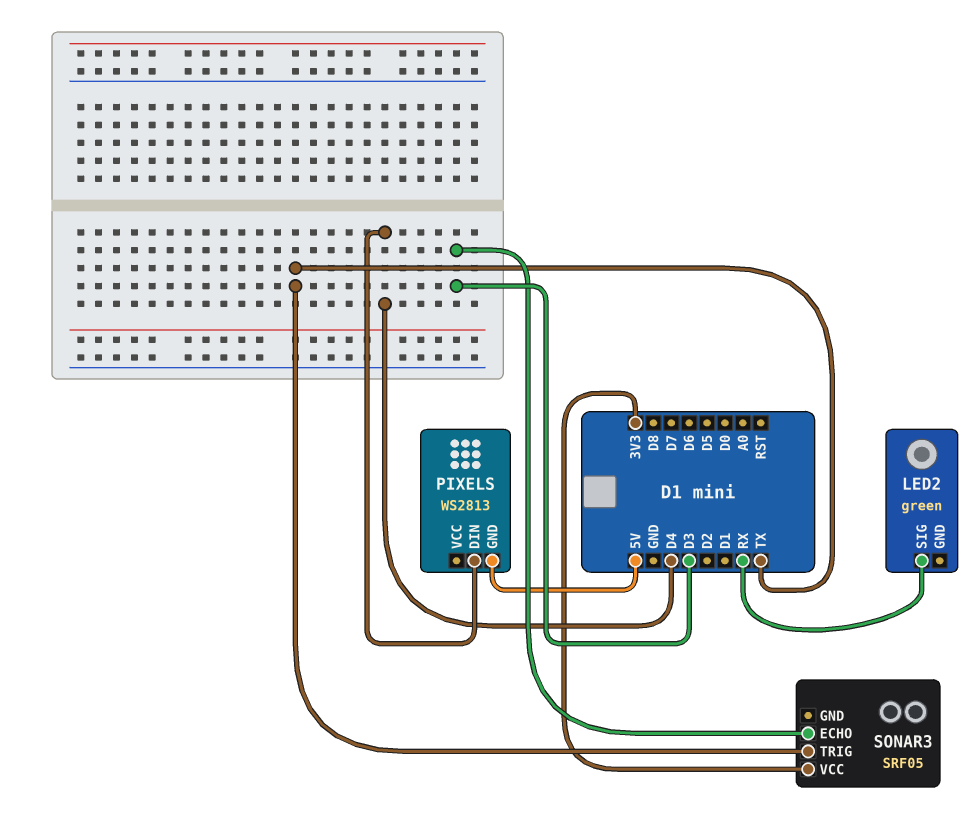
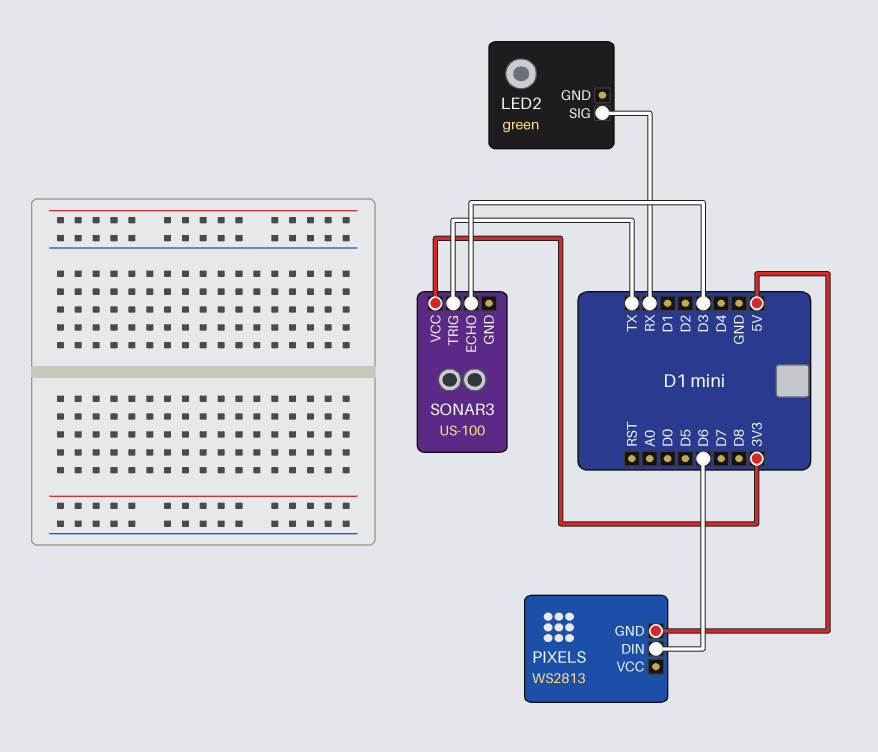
PIXELS pin DIN: D4 -> D6
SONAR3: SRF05 -> US-100

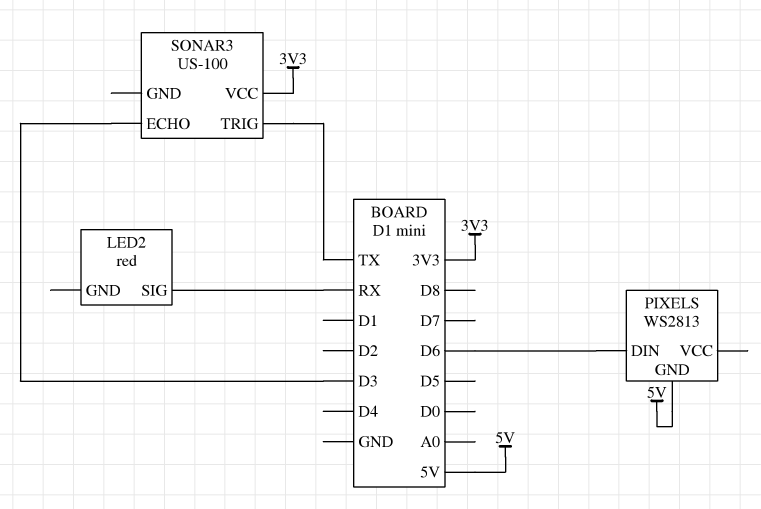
LED2: green -> red

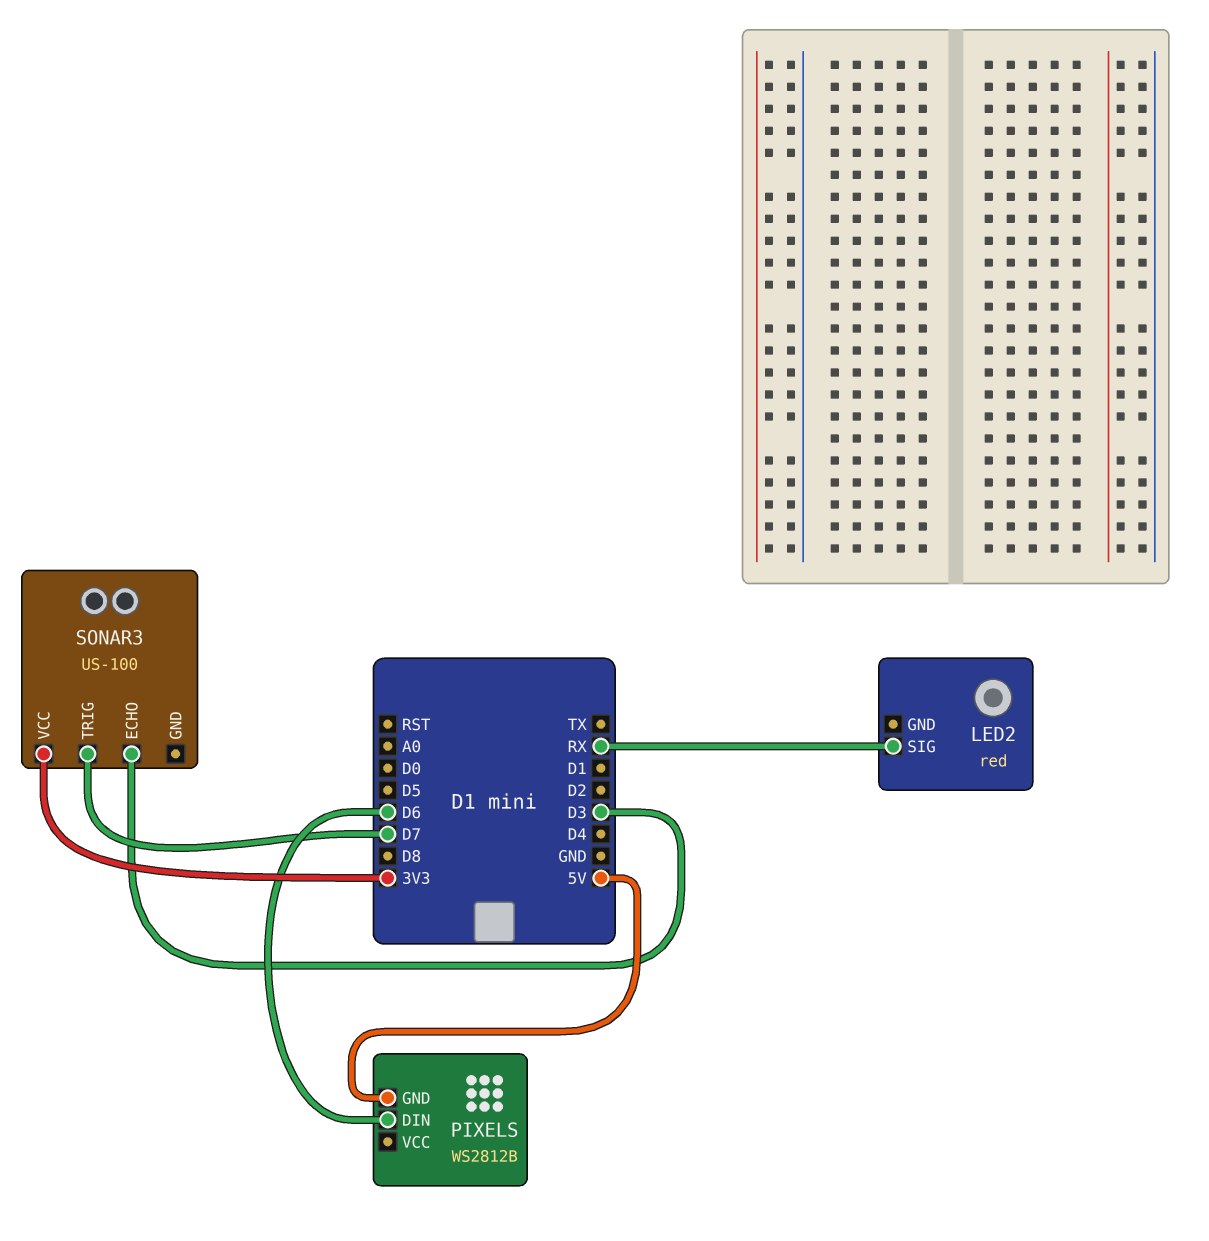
PIXELS: WS2813 -> WS2812B
SONAR3 pin TRIG: TX -> D7

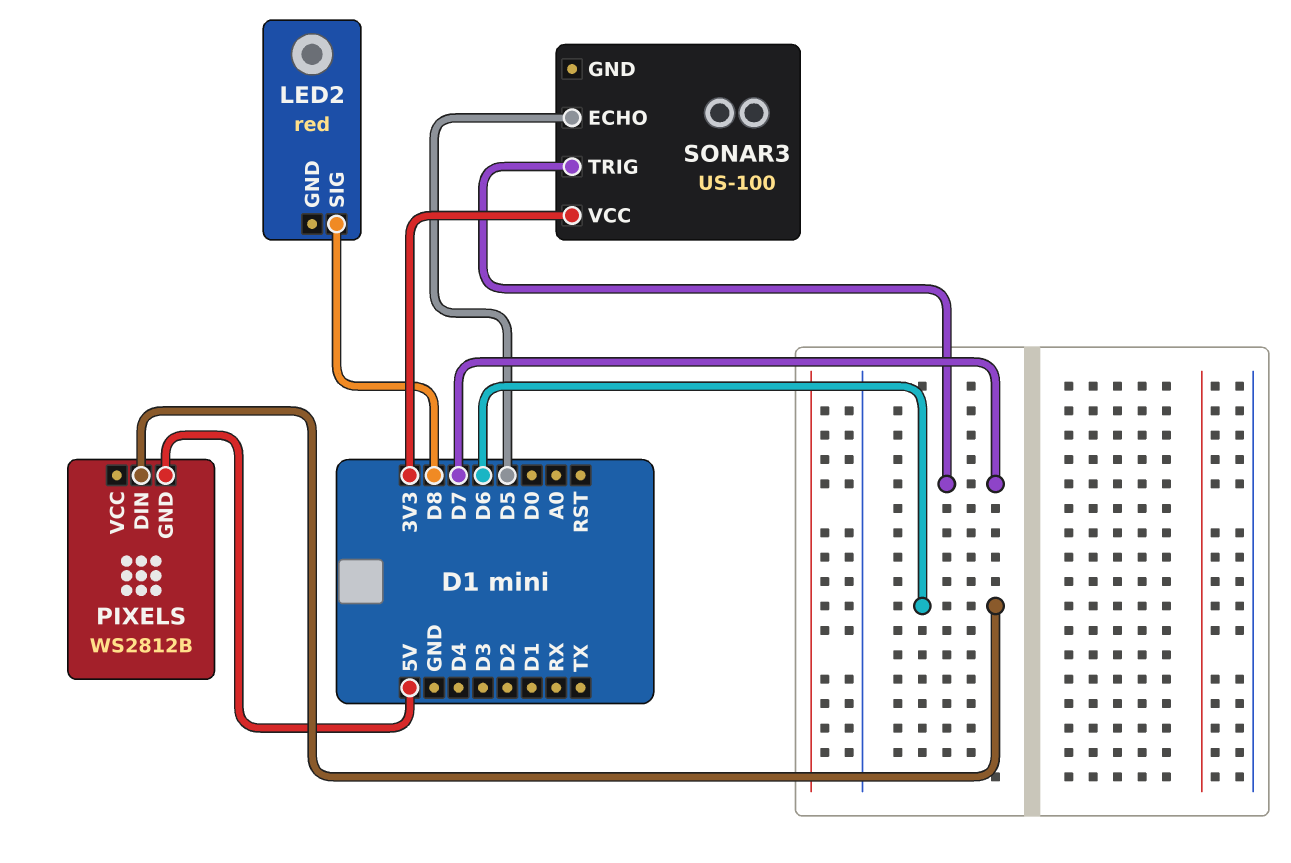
LED2 pin SIG: RX -> D8
SONAR3 pin ECHO: D3 -> D5

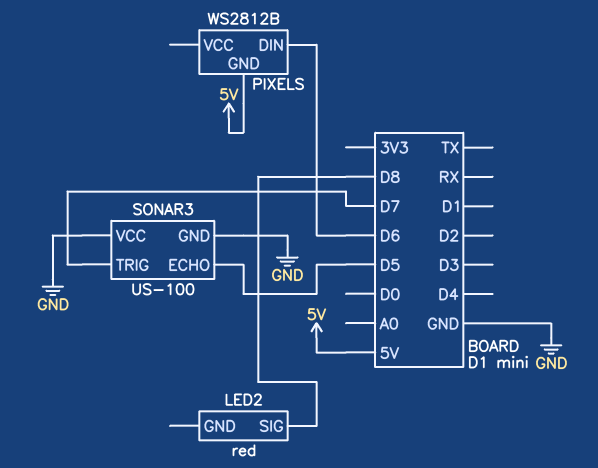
SONAR3 pin GND: none -> GND
SONAR3 pin VCC: 3V3 -> GND

